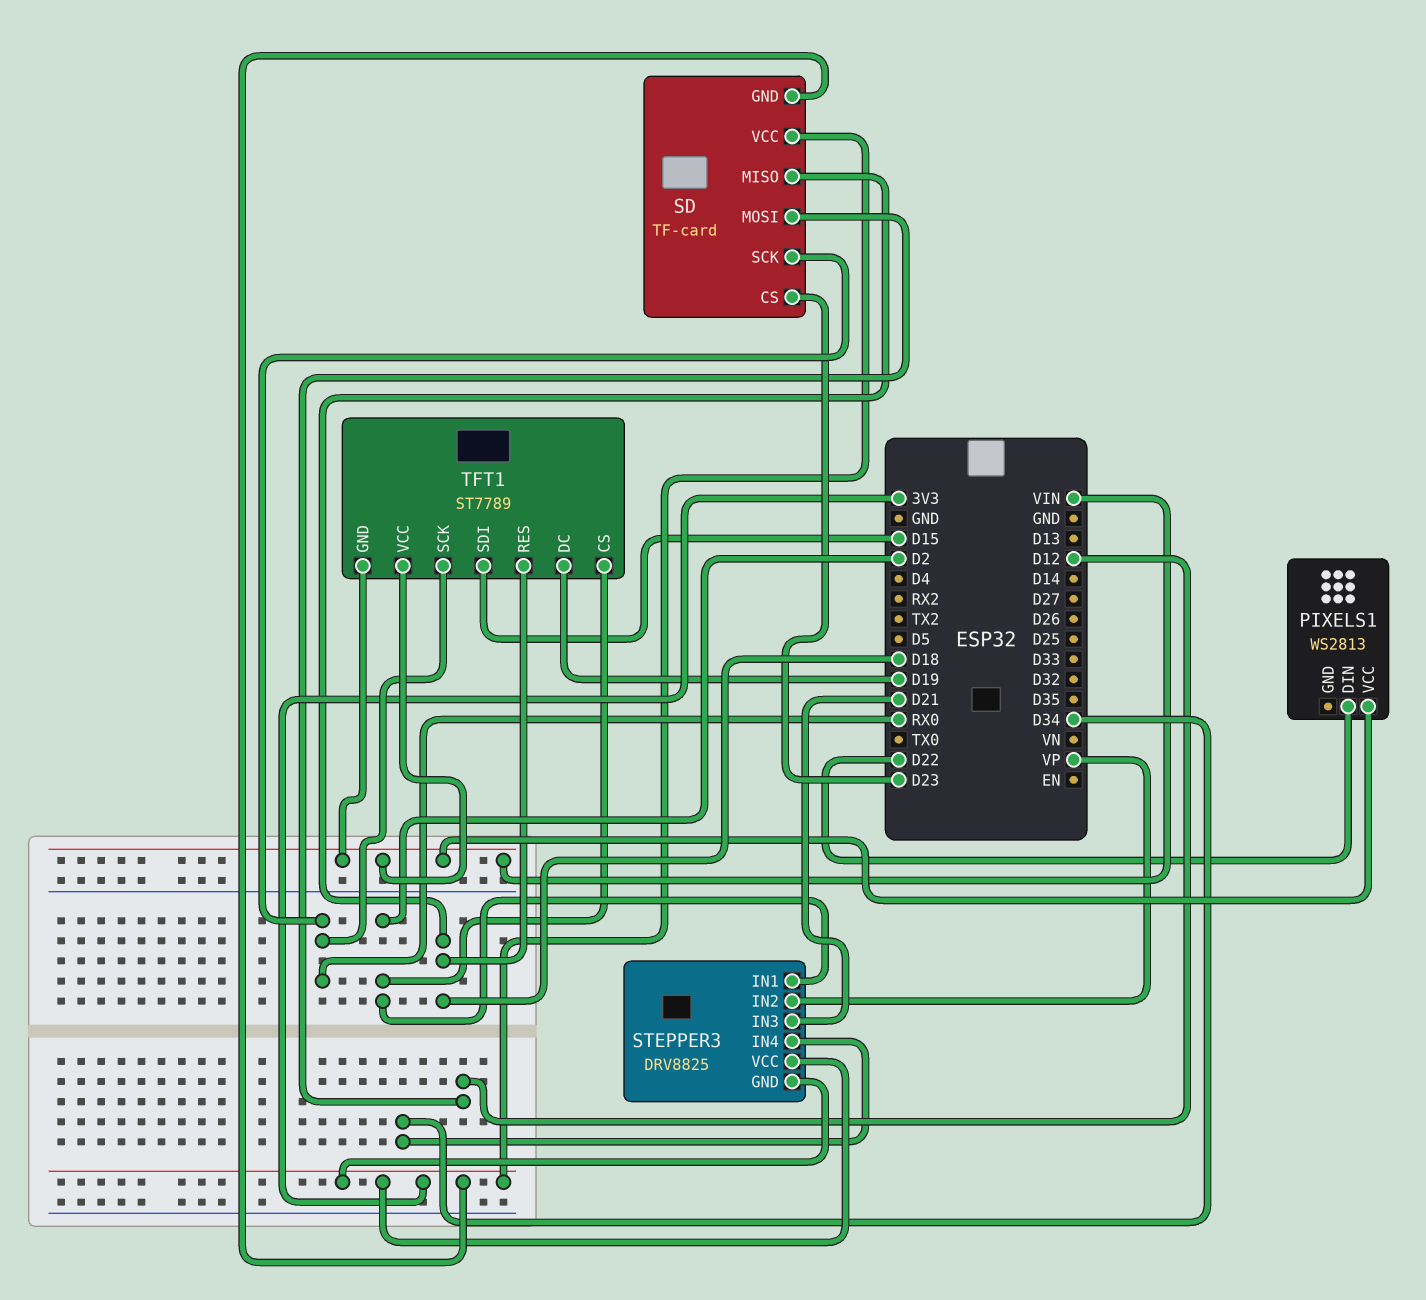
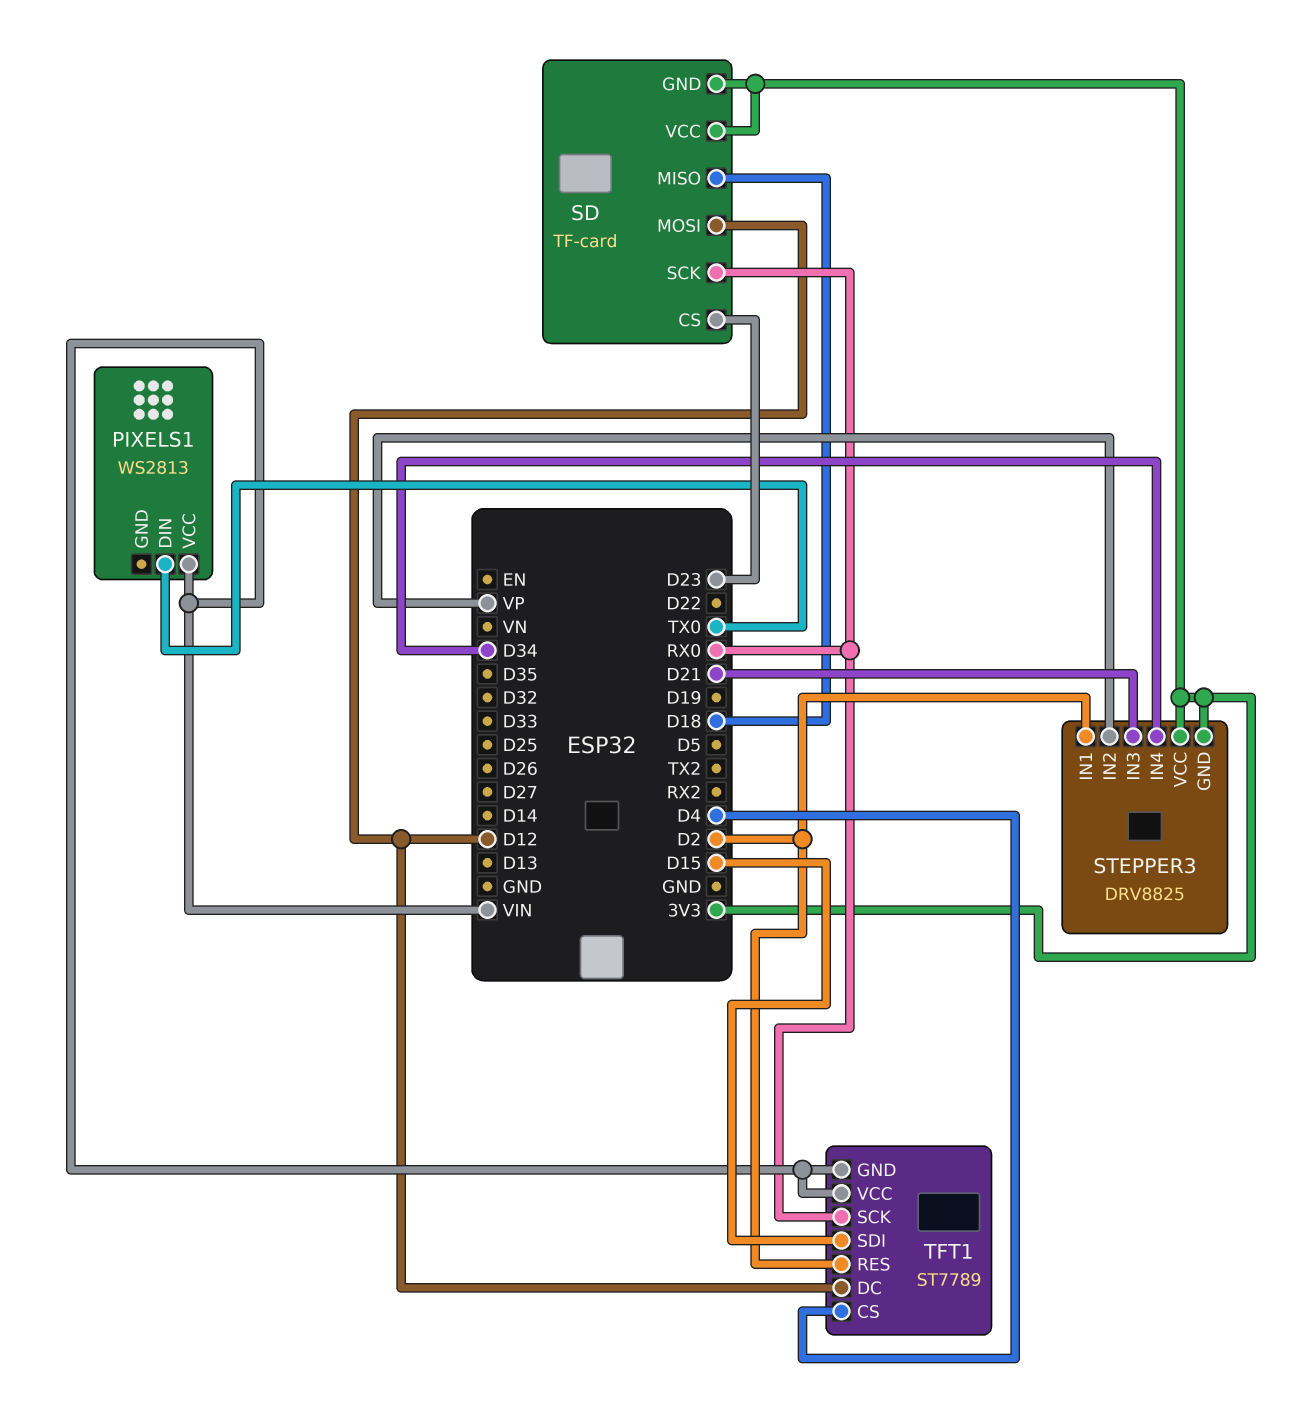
PIXELS1 pin DIN: D22 -> TX0
TFT1 pin CS: D2 -> D4
TFT1 pin DC: D19 -> D12
TFT1 pin RES: D18 -> D2

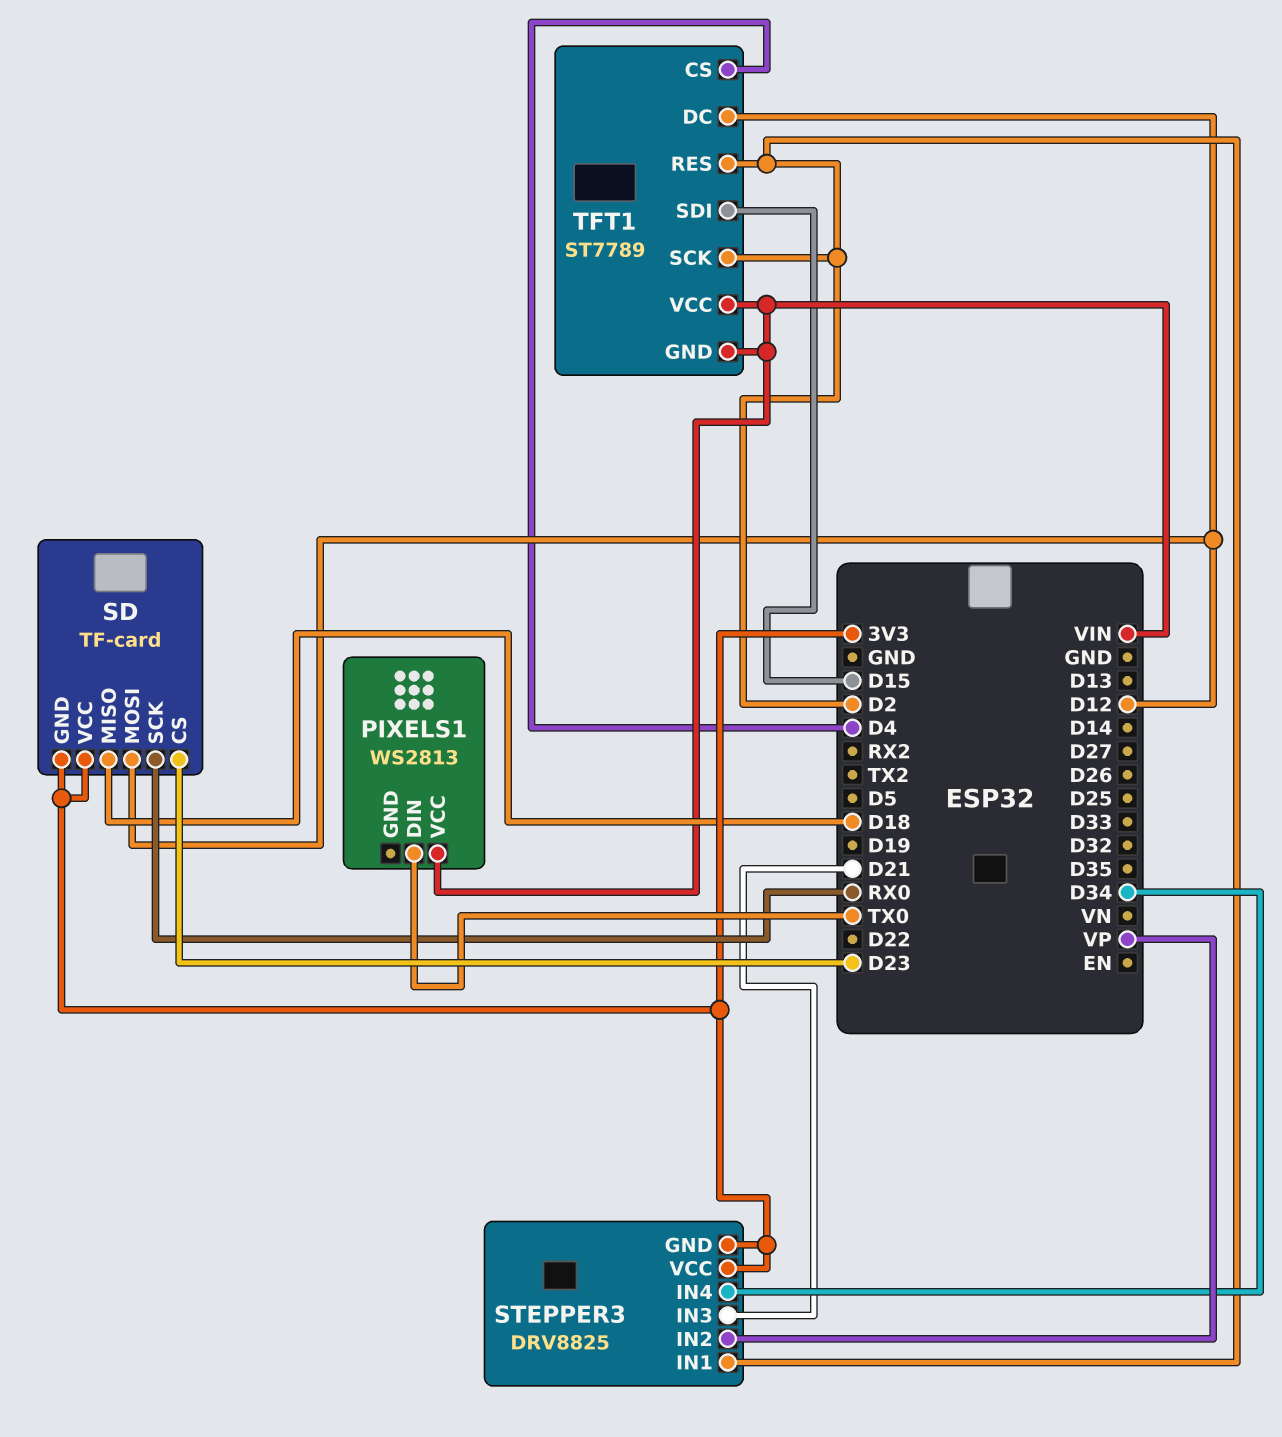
TFT1 pin SCK: RX0 -> D2

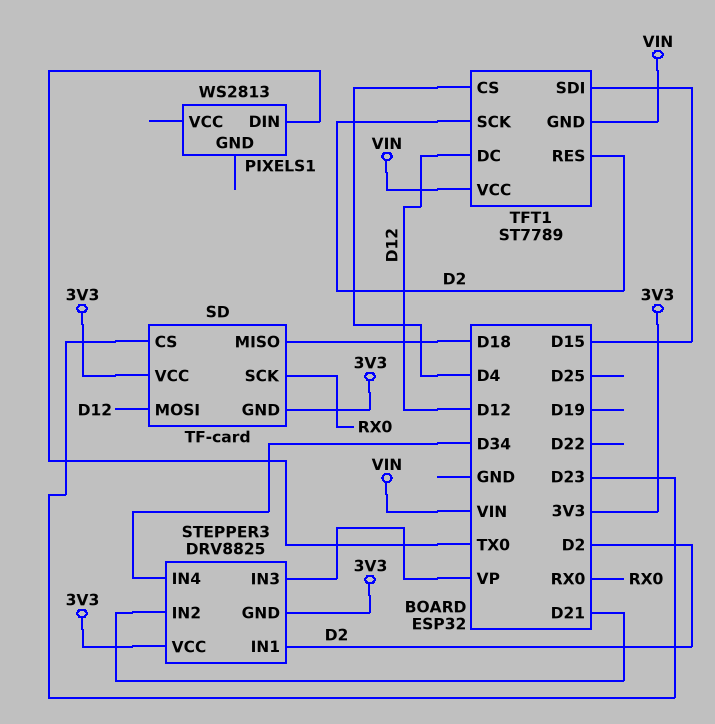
PIXELS1 pin VCC: VIN -> none
STEPPER3 pin IN2: VP -> D21
STEPPER3 pin IN3: D21 -> VP

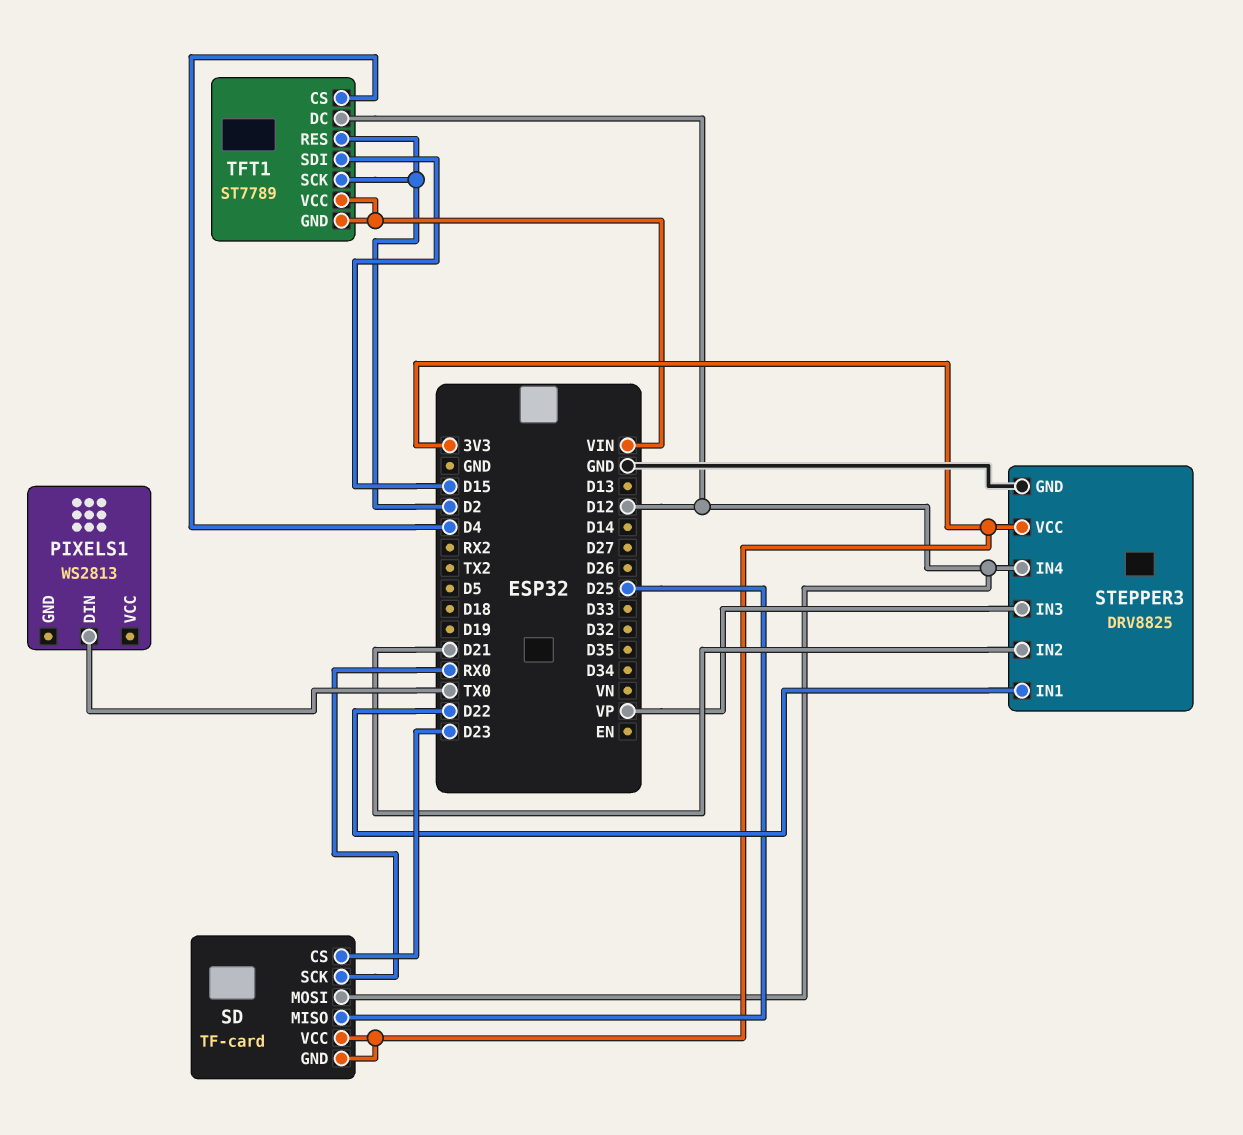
SD pin MISO: D18 -> D25
STEPPER3 pin GND: 3V3 -> GND
STEPPER3 pin IN1: D2 -> D22
STEPPER3 pin IN4: D34 -> D12

